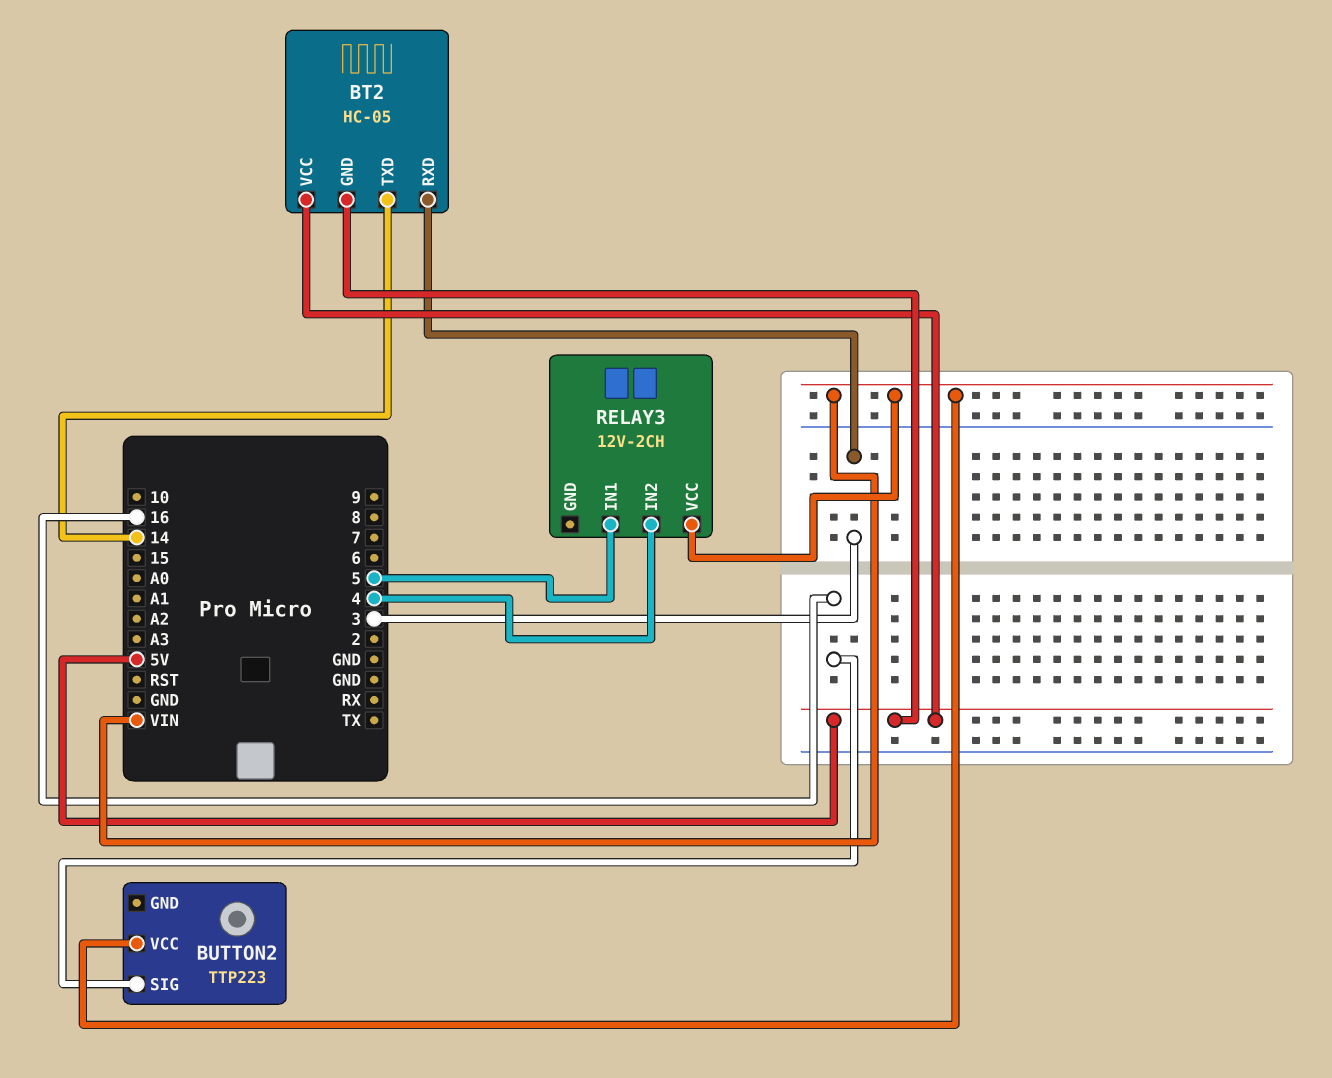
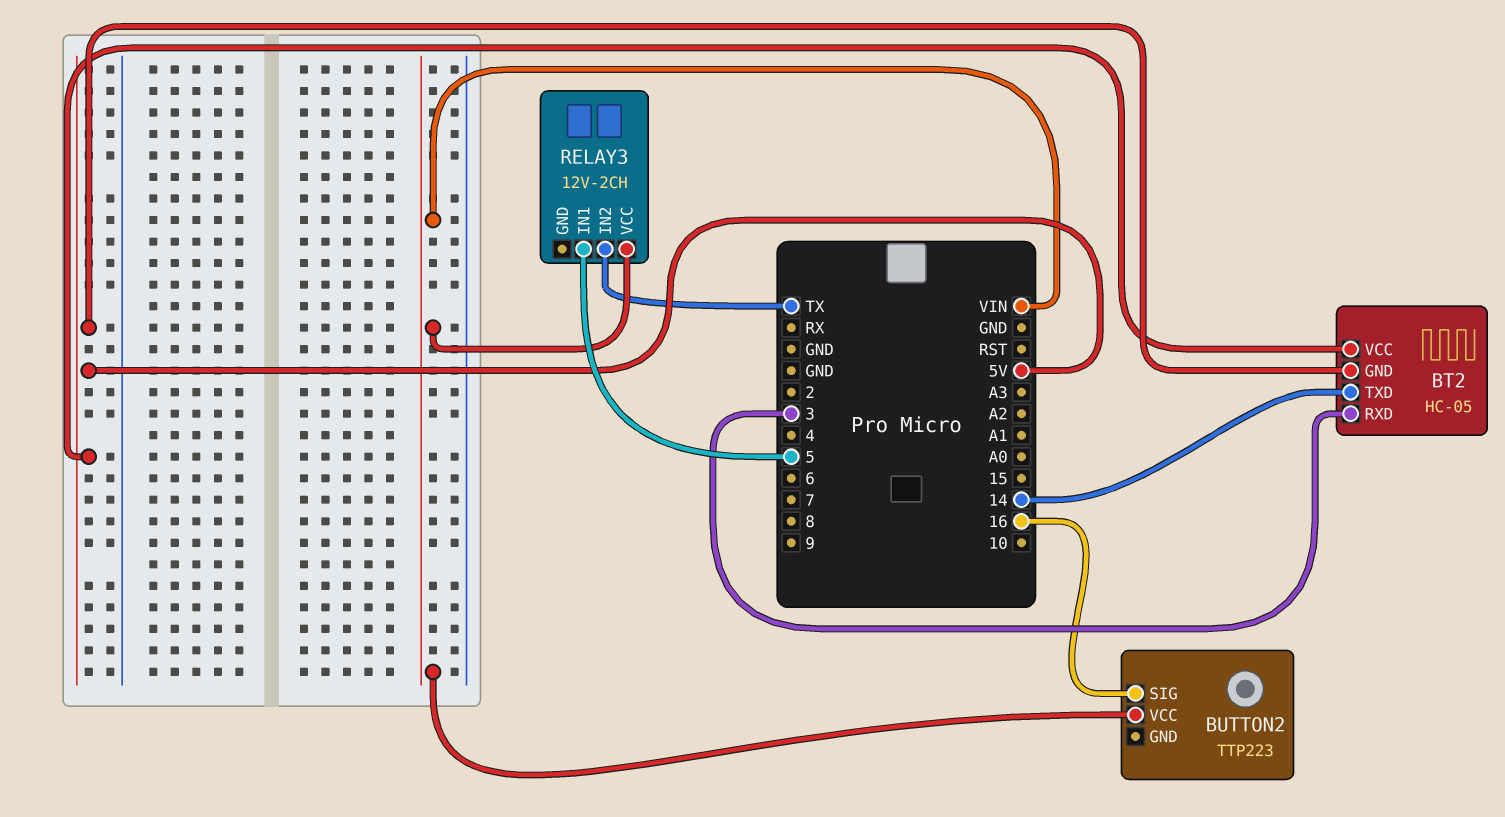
RELAY3 pin IN2: 4 -> TX

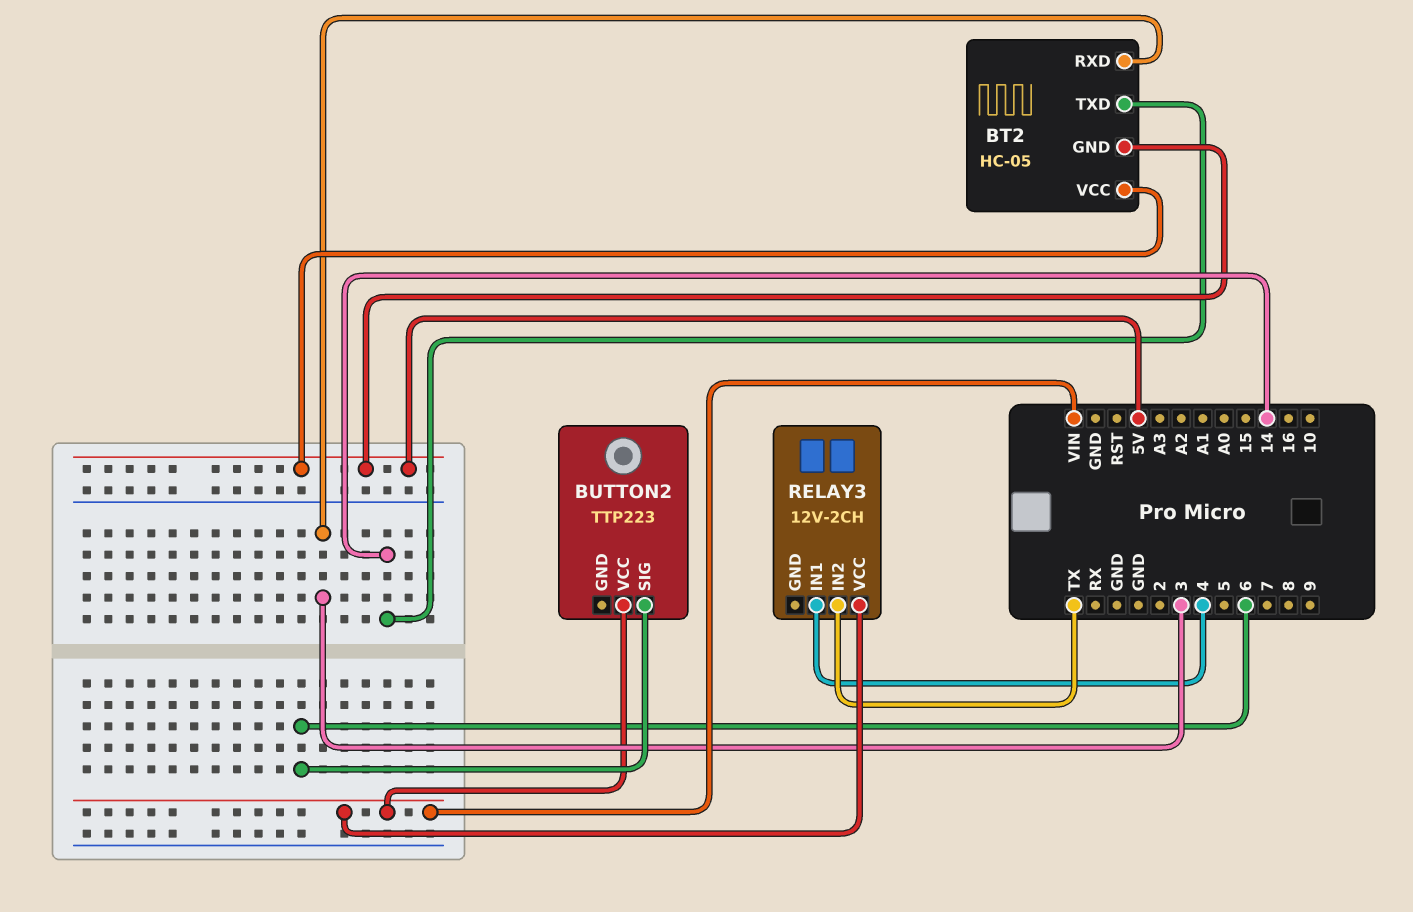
BUTTON2 pin SIG: 16 -> 6
RELAY3 pin IN1: 5 -> 4

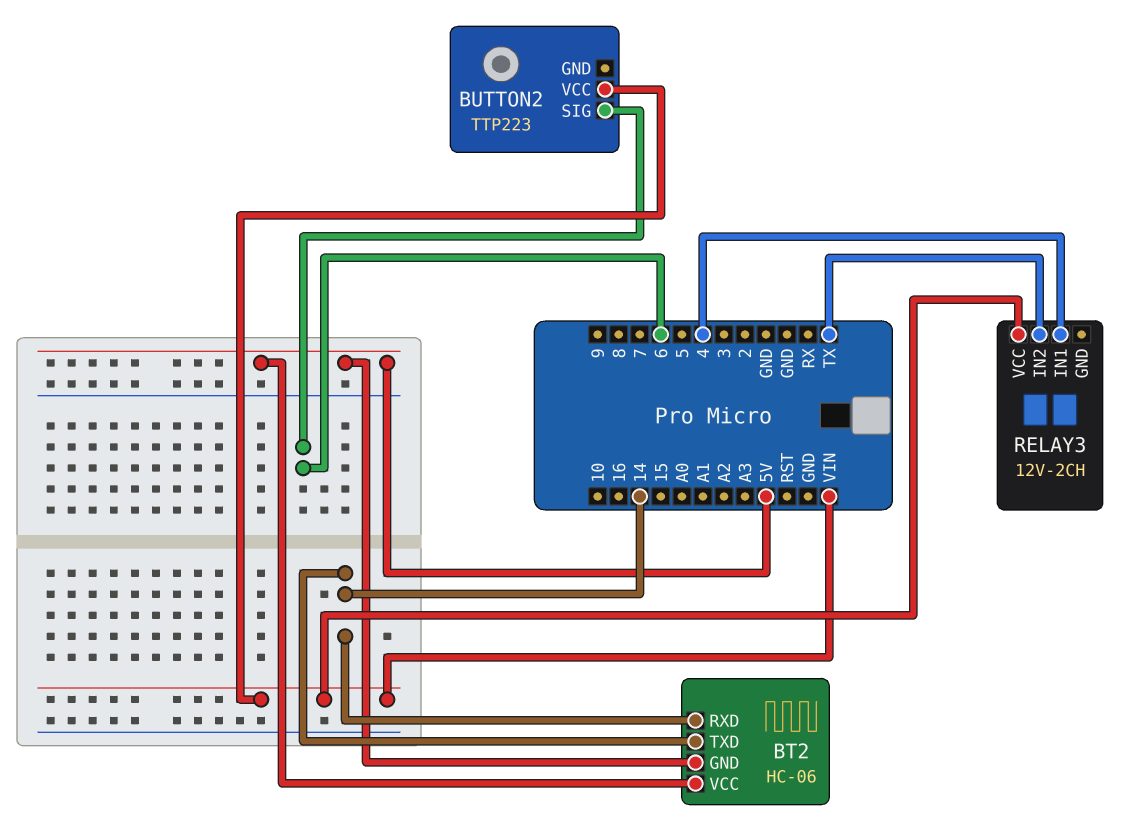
BT2: HC-05 -> HC-06
BT2 pin RXD: 3 -> 14

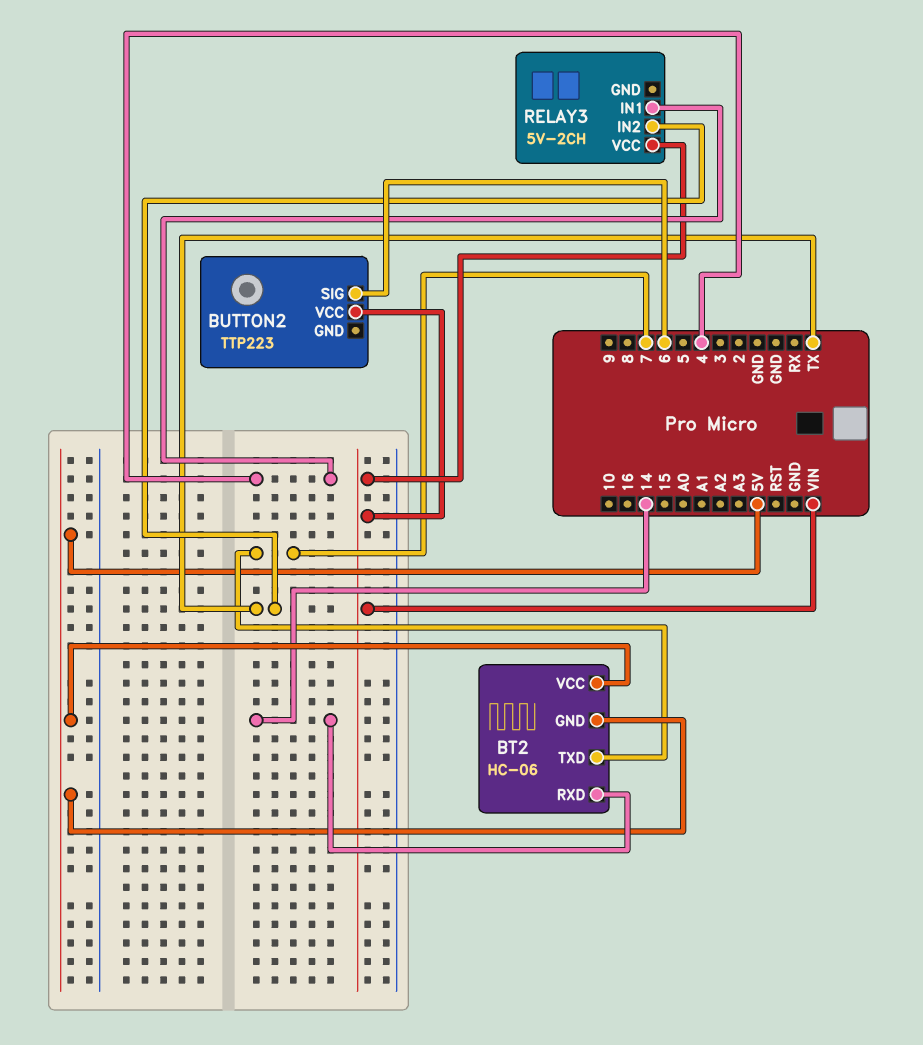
BT2 pin TXD: 14 -> 7
RELAY3: 12V-2CH -> 5V-2CH

